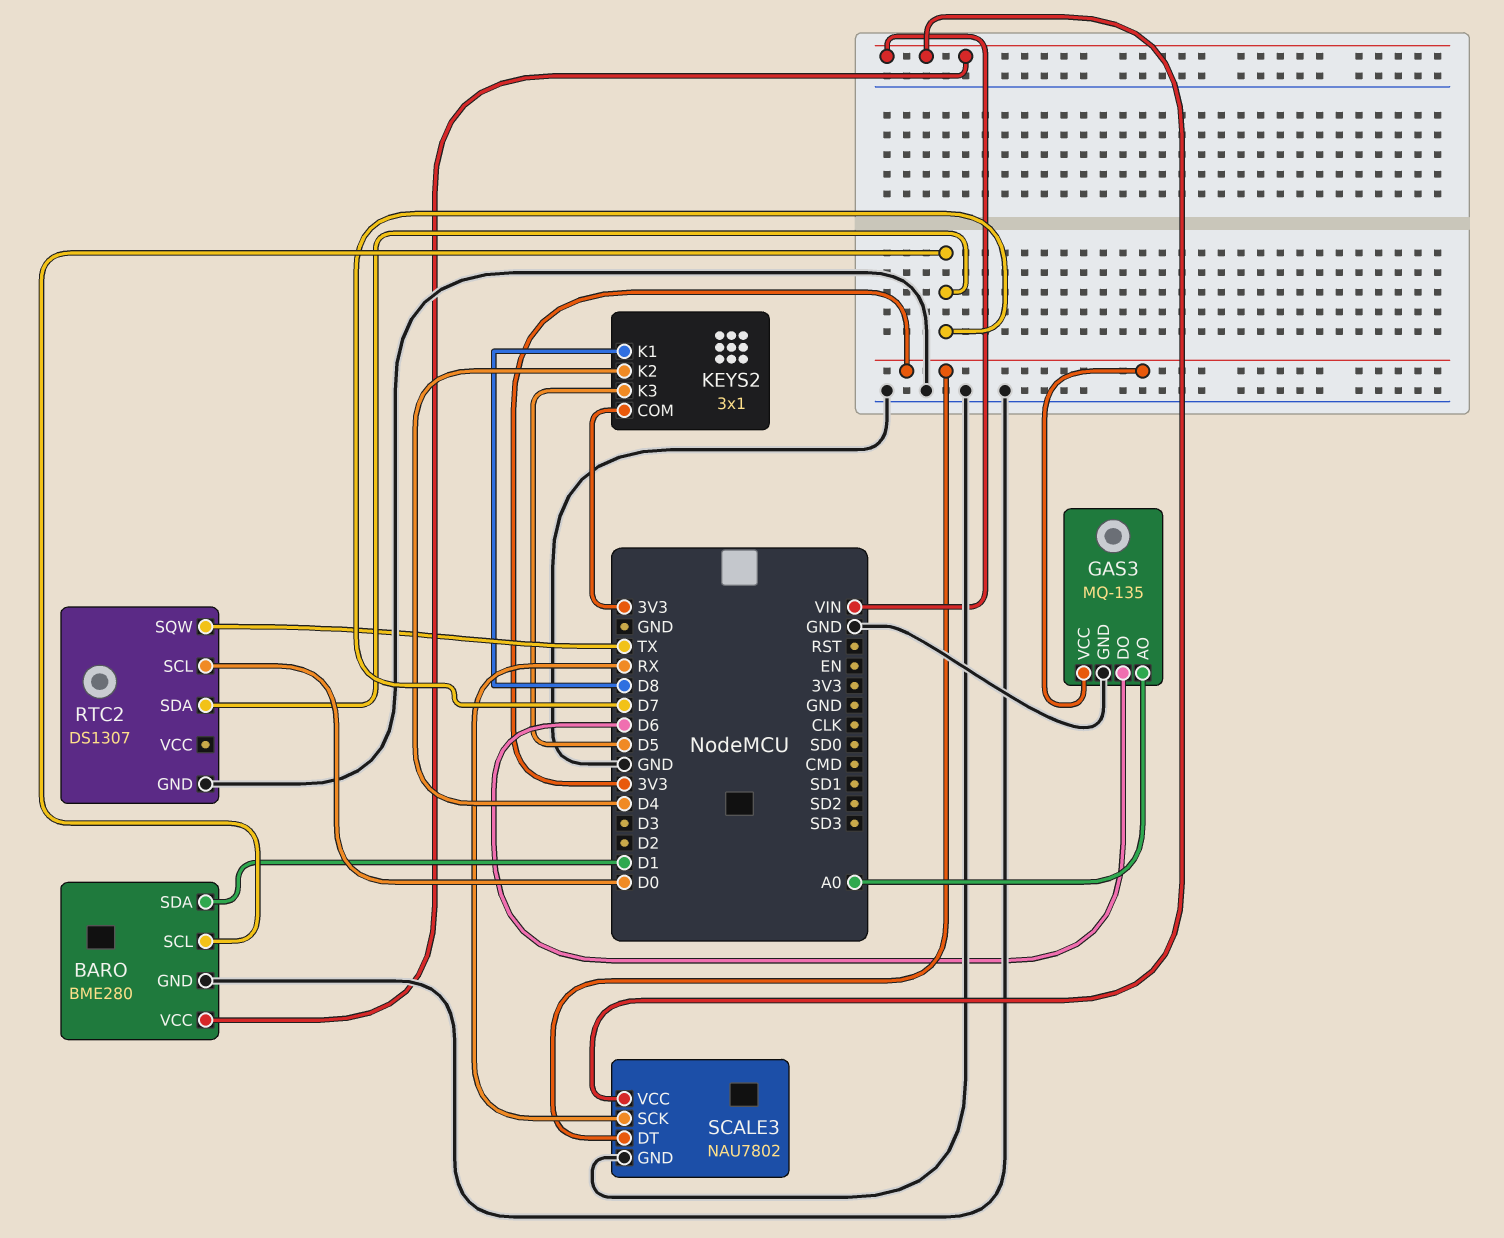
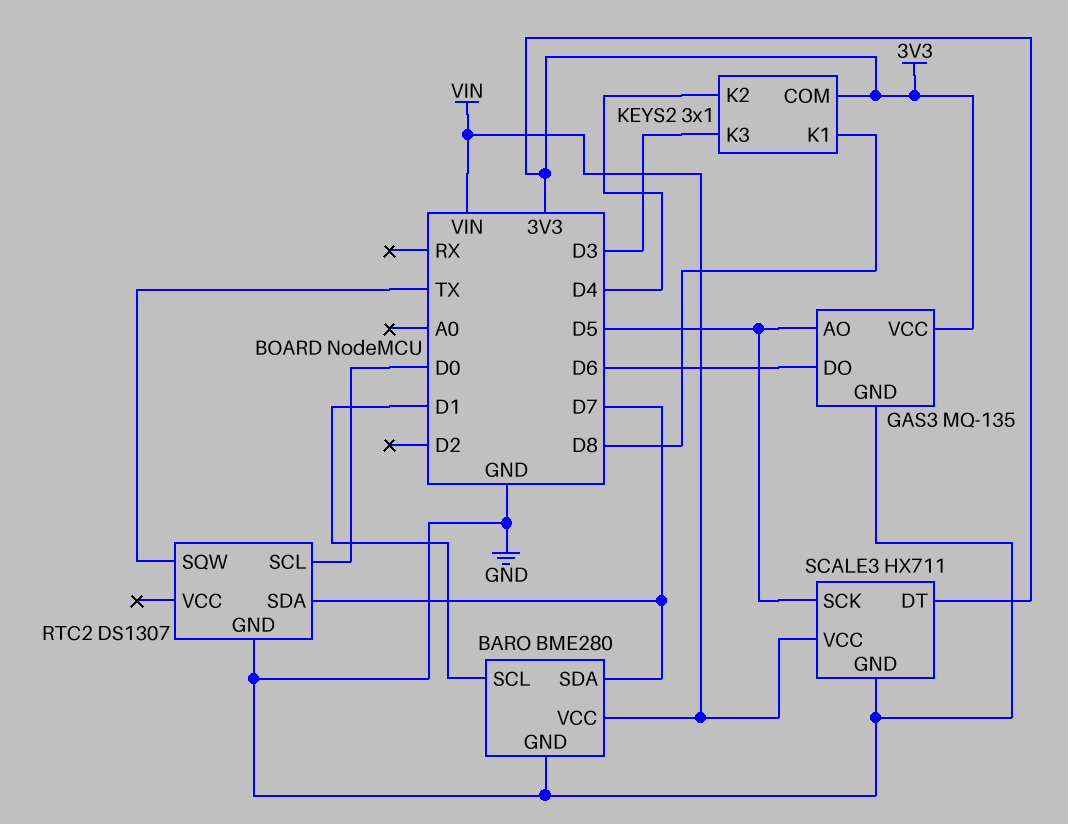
BARO pin SCL: D7 -> D1
BARO pin SDA: D1 -> D7
GAS3 pin AO: A0 -> D5
KEYS2 pin K3: D5 -> D3
SCALE3: NAU7802 -> HX711
SCALE3 pin SCK: RX -> D5

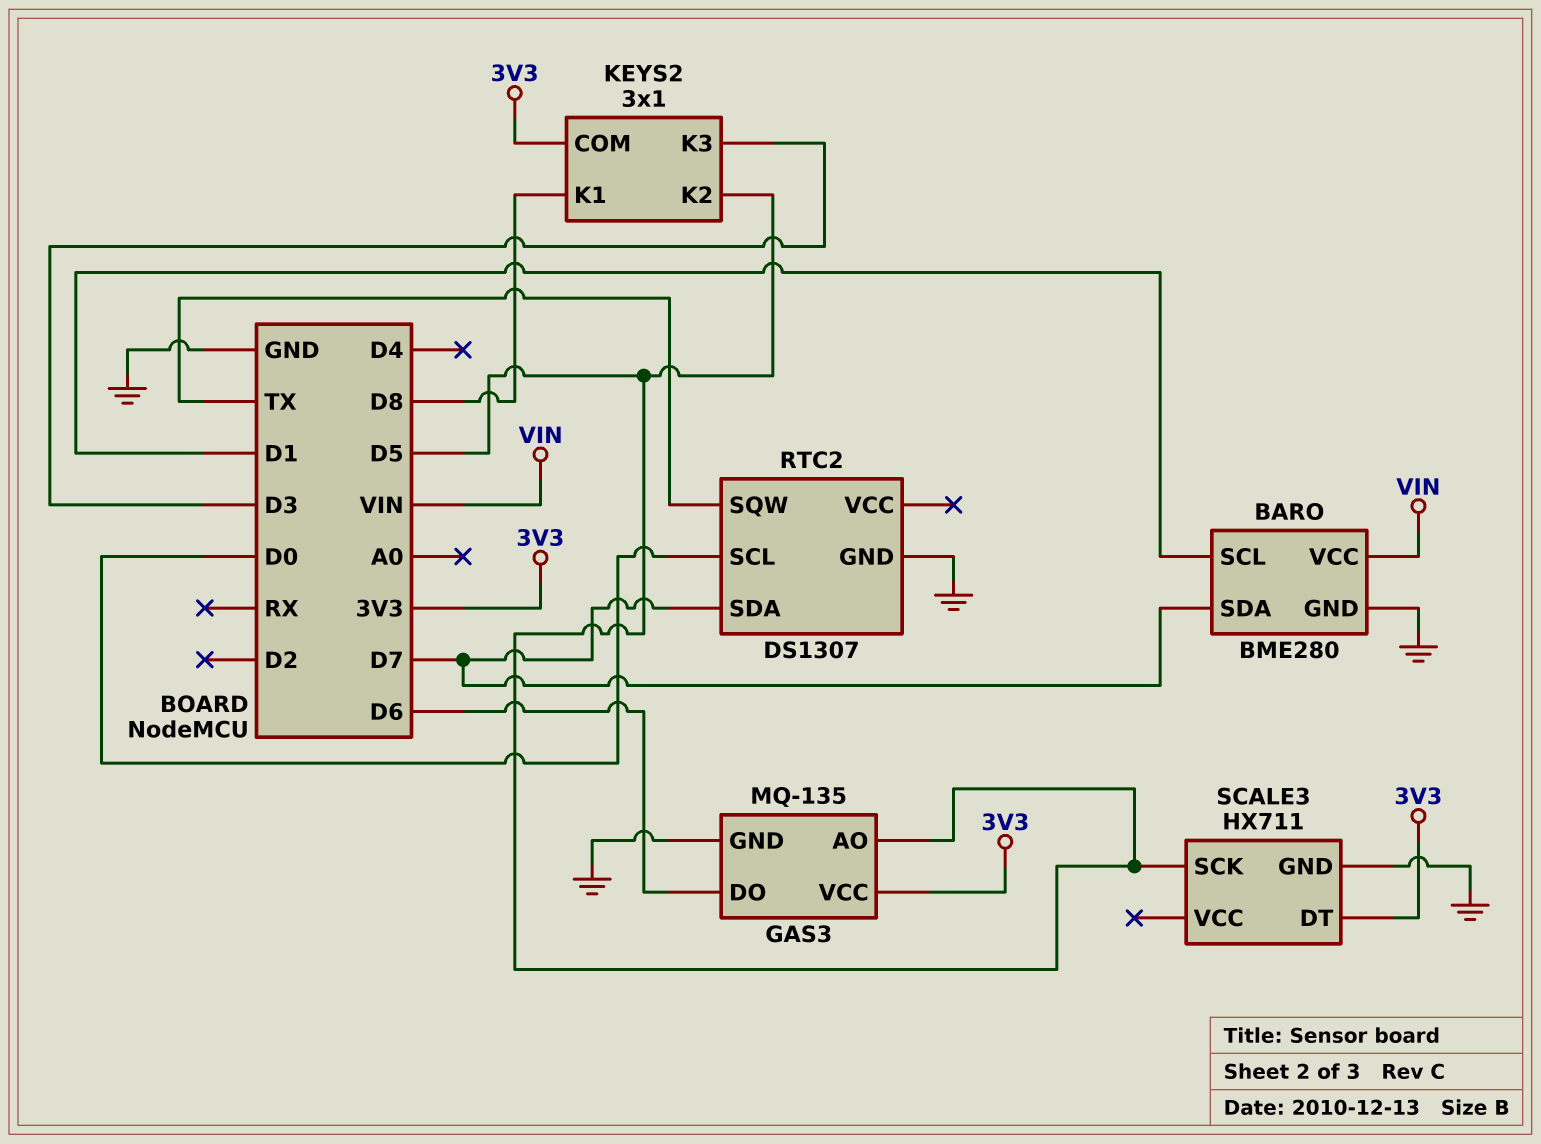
KEYS2 pin K2: D4 -> D5
SCALE3 pin VCC: VIN -> none

